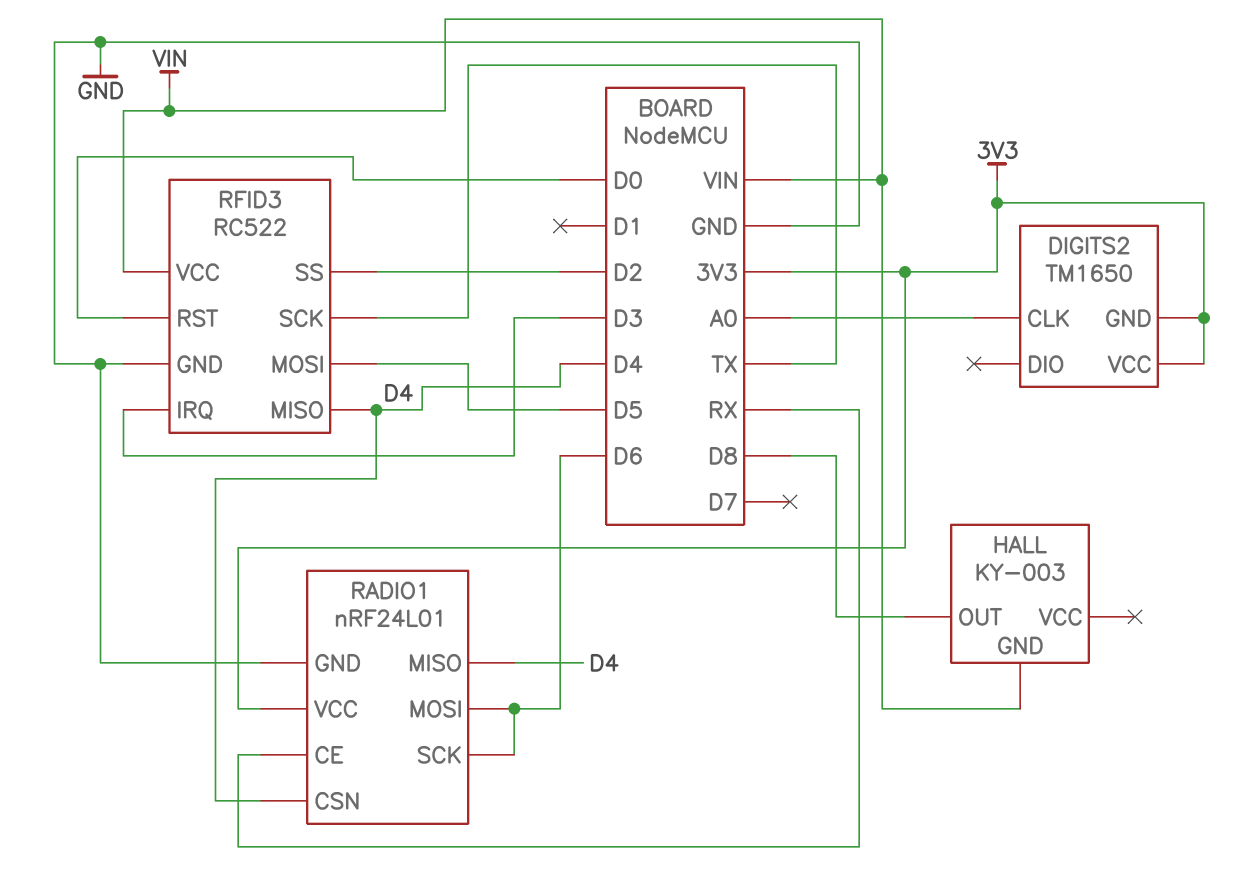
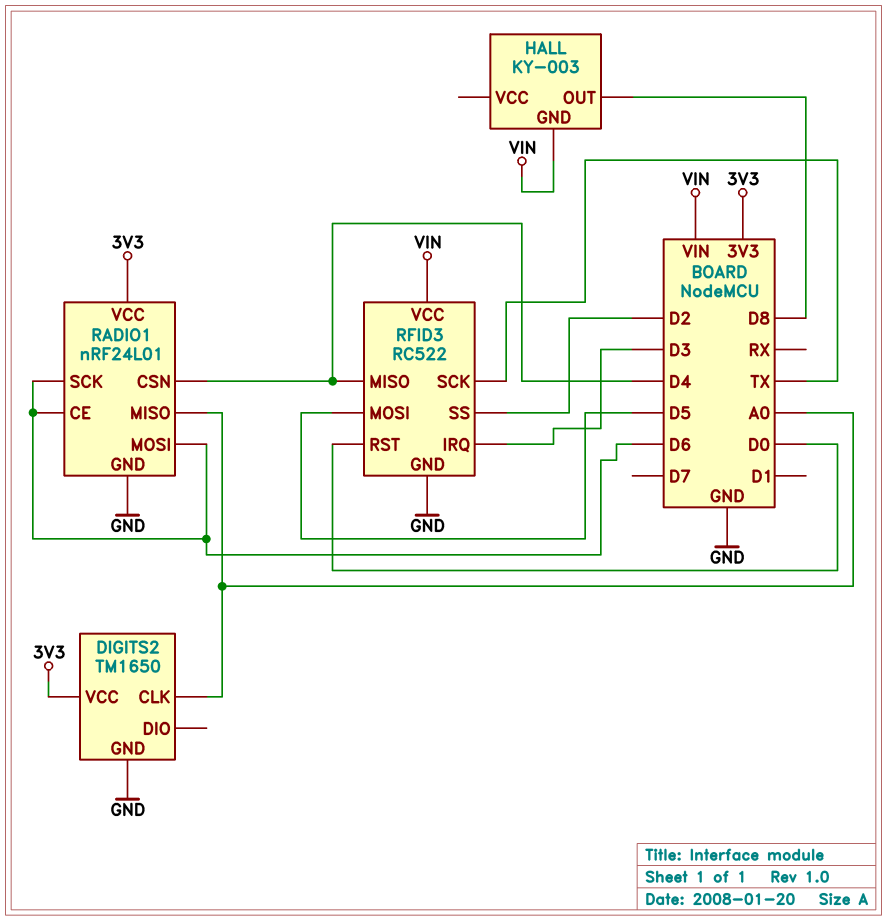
DIGITS2 pin GND: 3V3 -> GND
RADIO1 pin CE: RX -> D6
RADIO1 pin MISO: D4 -> A0

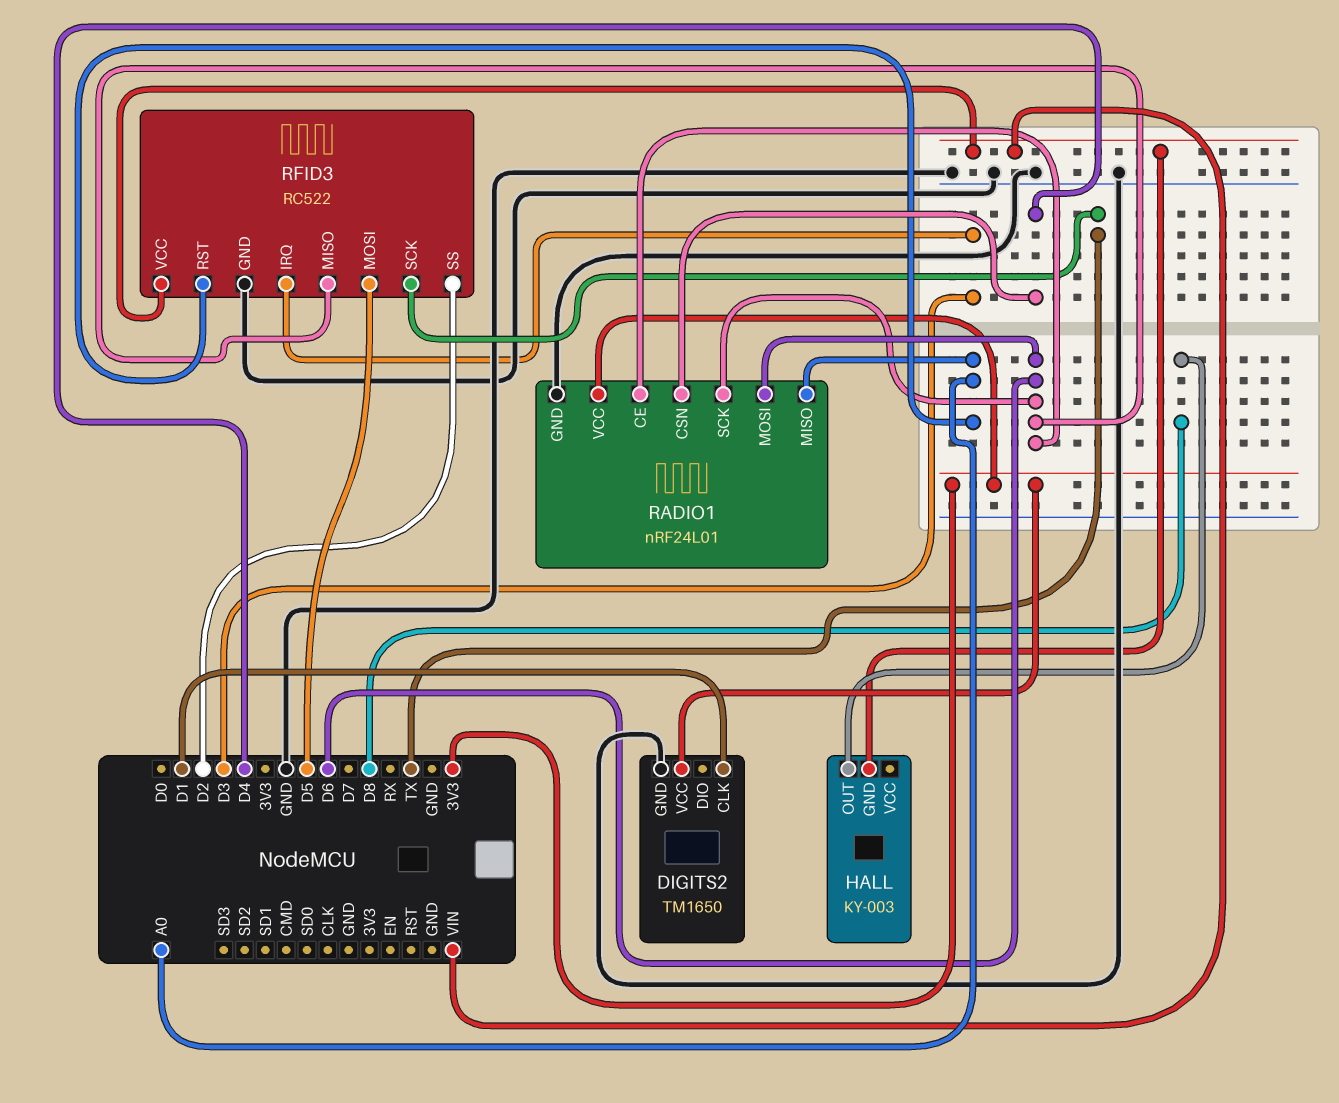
DIGITS2 pin CLK: A0 -> D1
RFID3 pin MISO: D4 -> D6
RFID3 pin RST: D0 -> A0

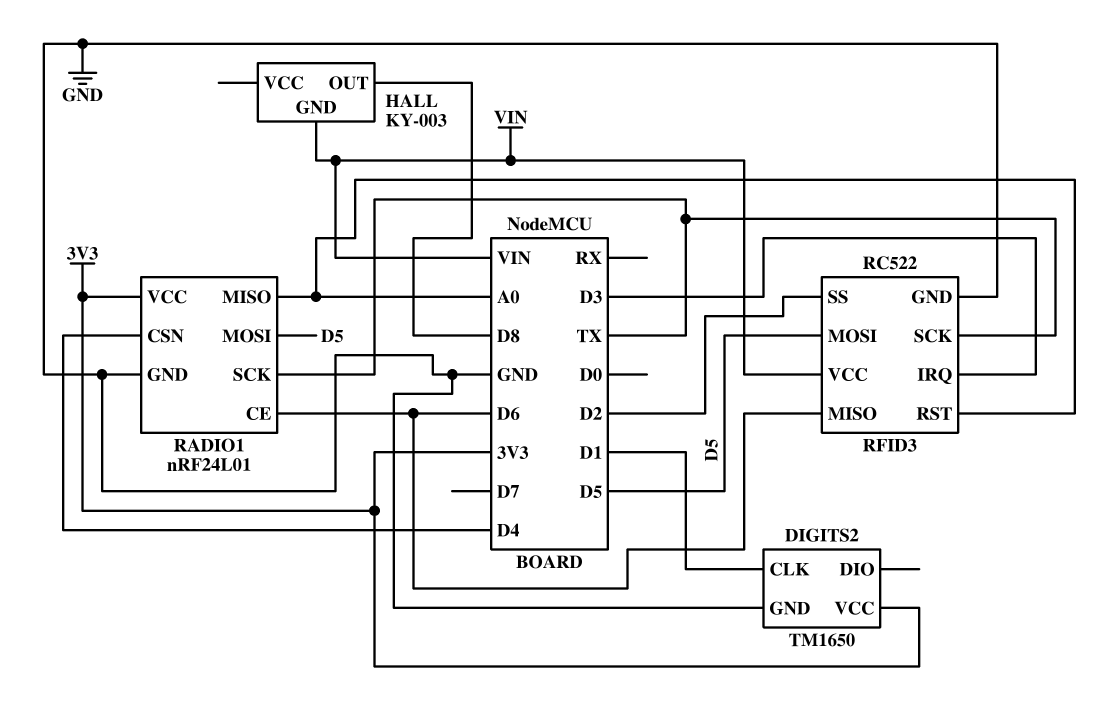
RADIO1 pin MOSI: D6 -> D5
RADIO1 pin SCK: D6 -> TX

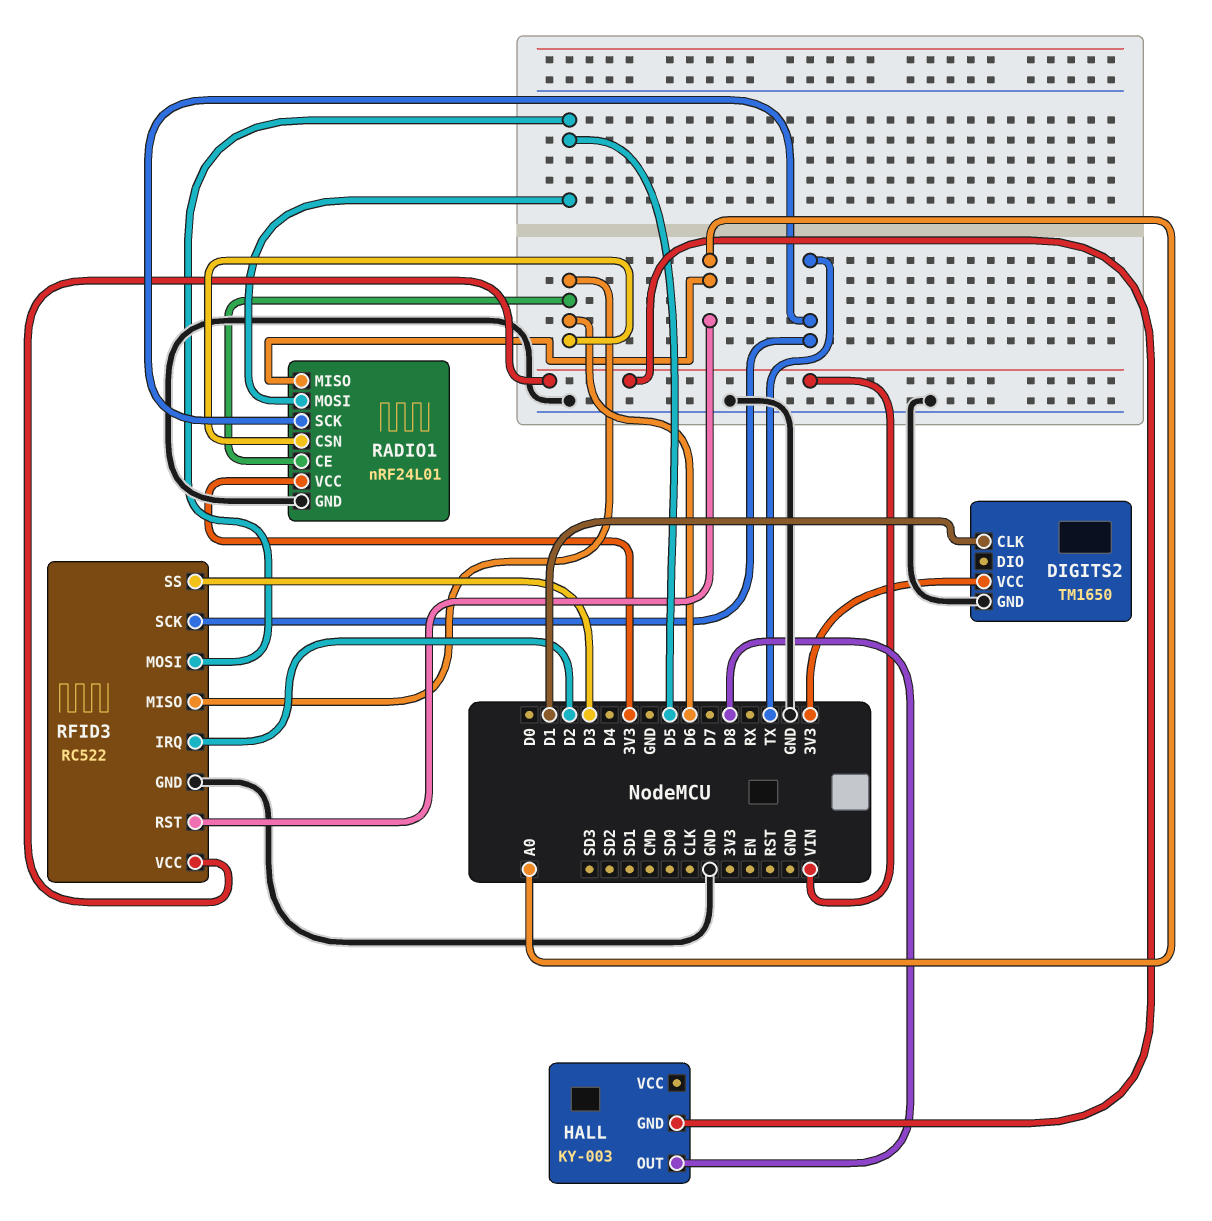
RADIO1 pin CSN: D4 -> D6
RFID3 pin IRQ: D3 -> D2
RFID3 pin SS: D2 -> D3

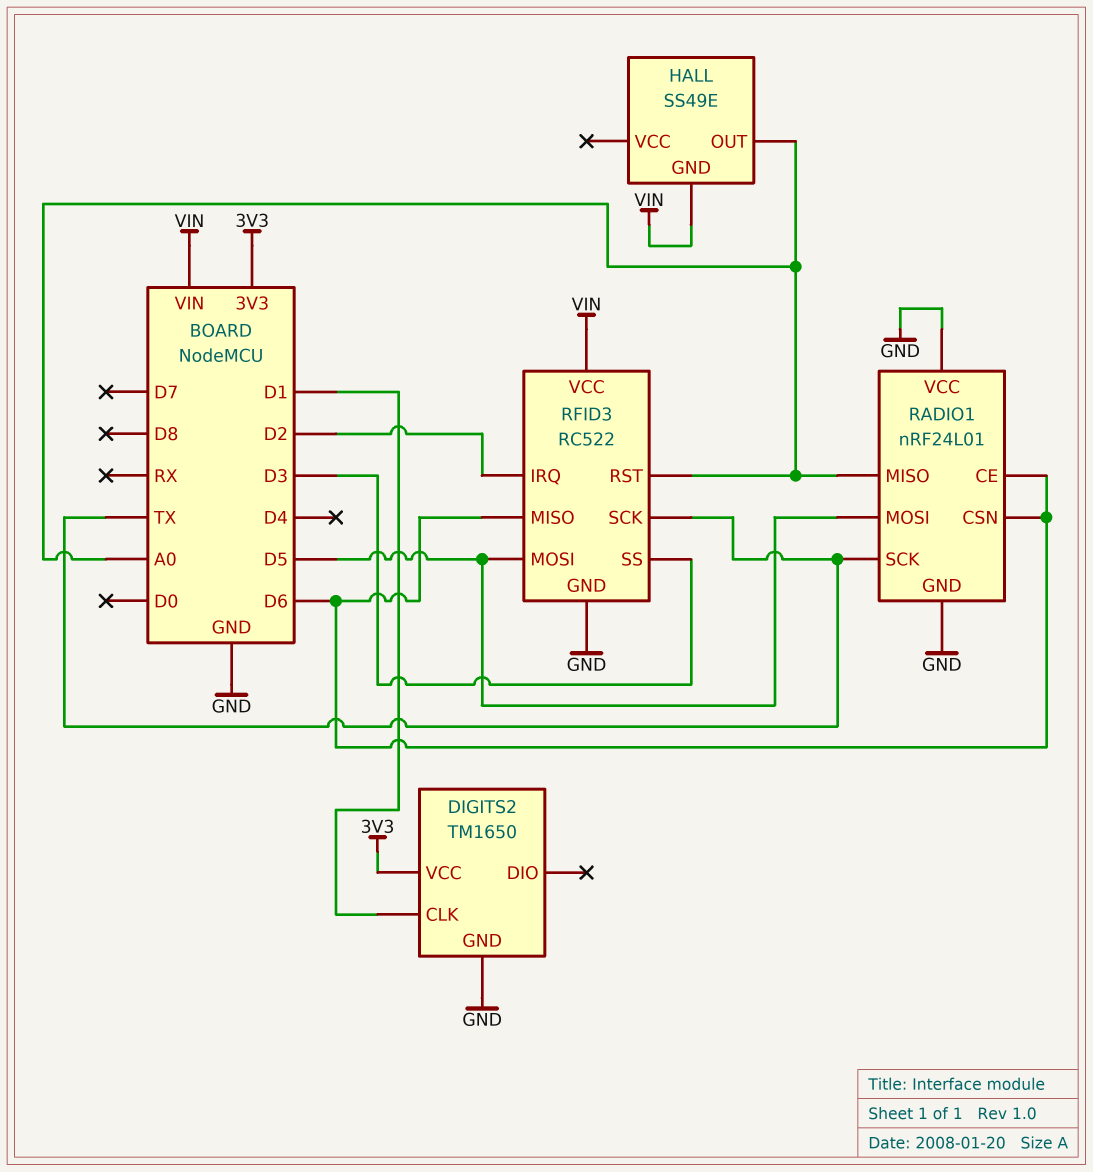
HALL: KY-003 -> SS49E
HALL pin OUT: D8 -> A0
RADIO1 pin VCC: 3V3 -> GND

